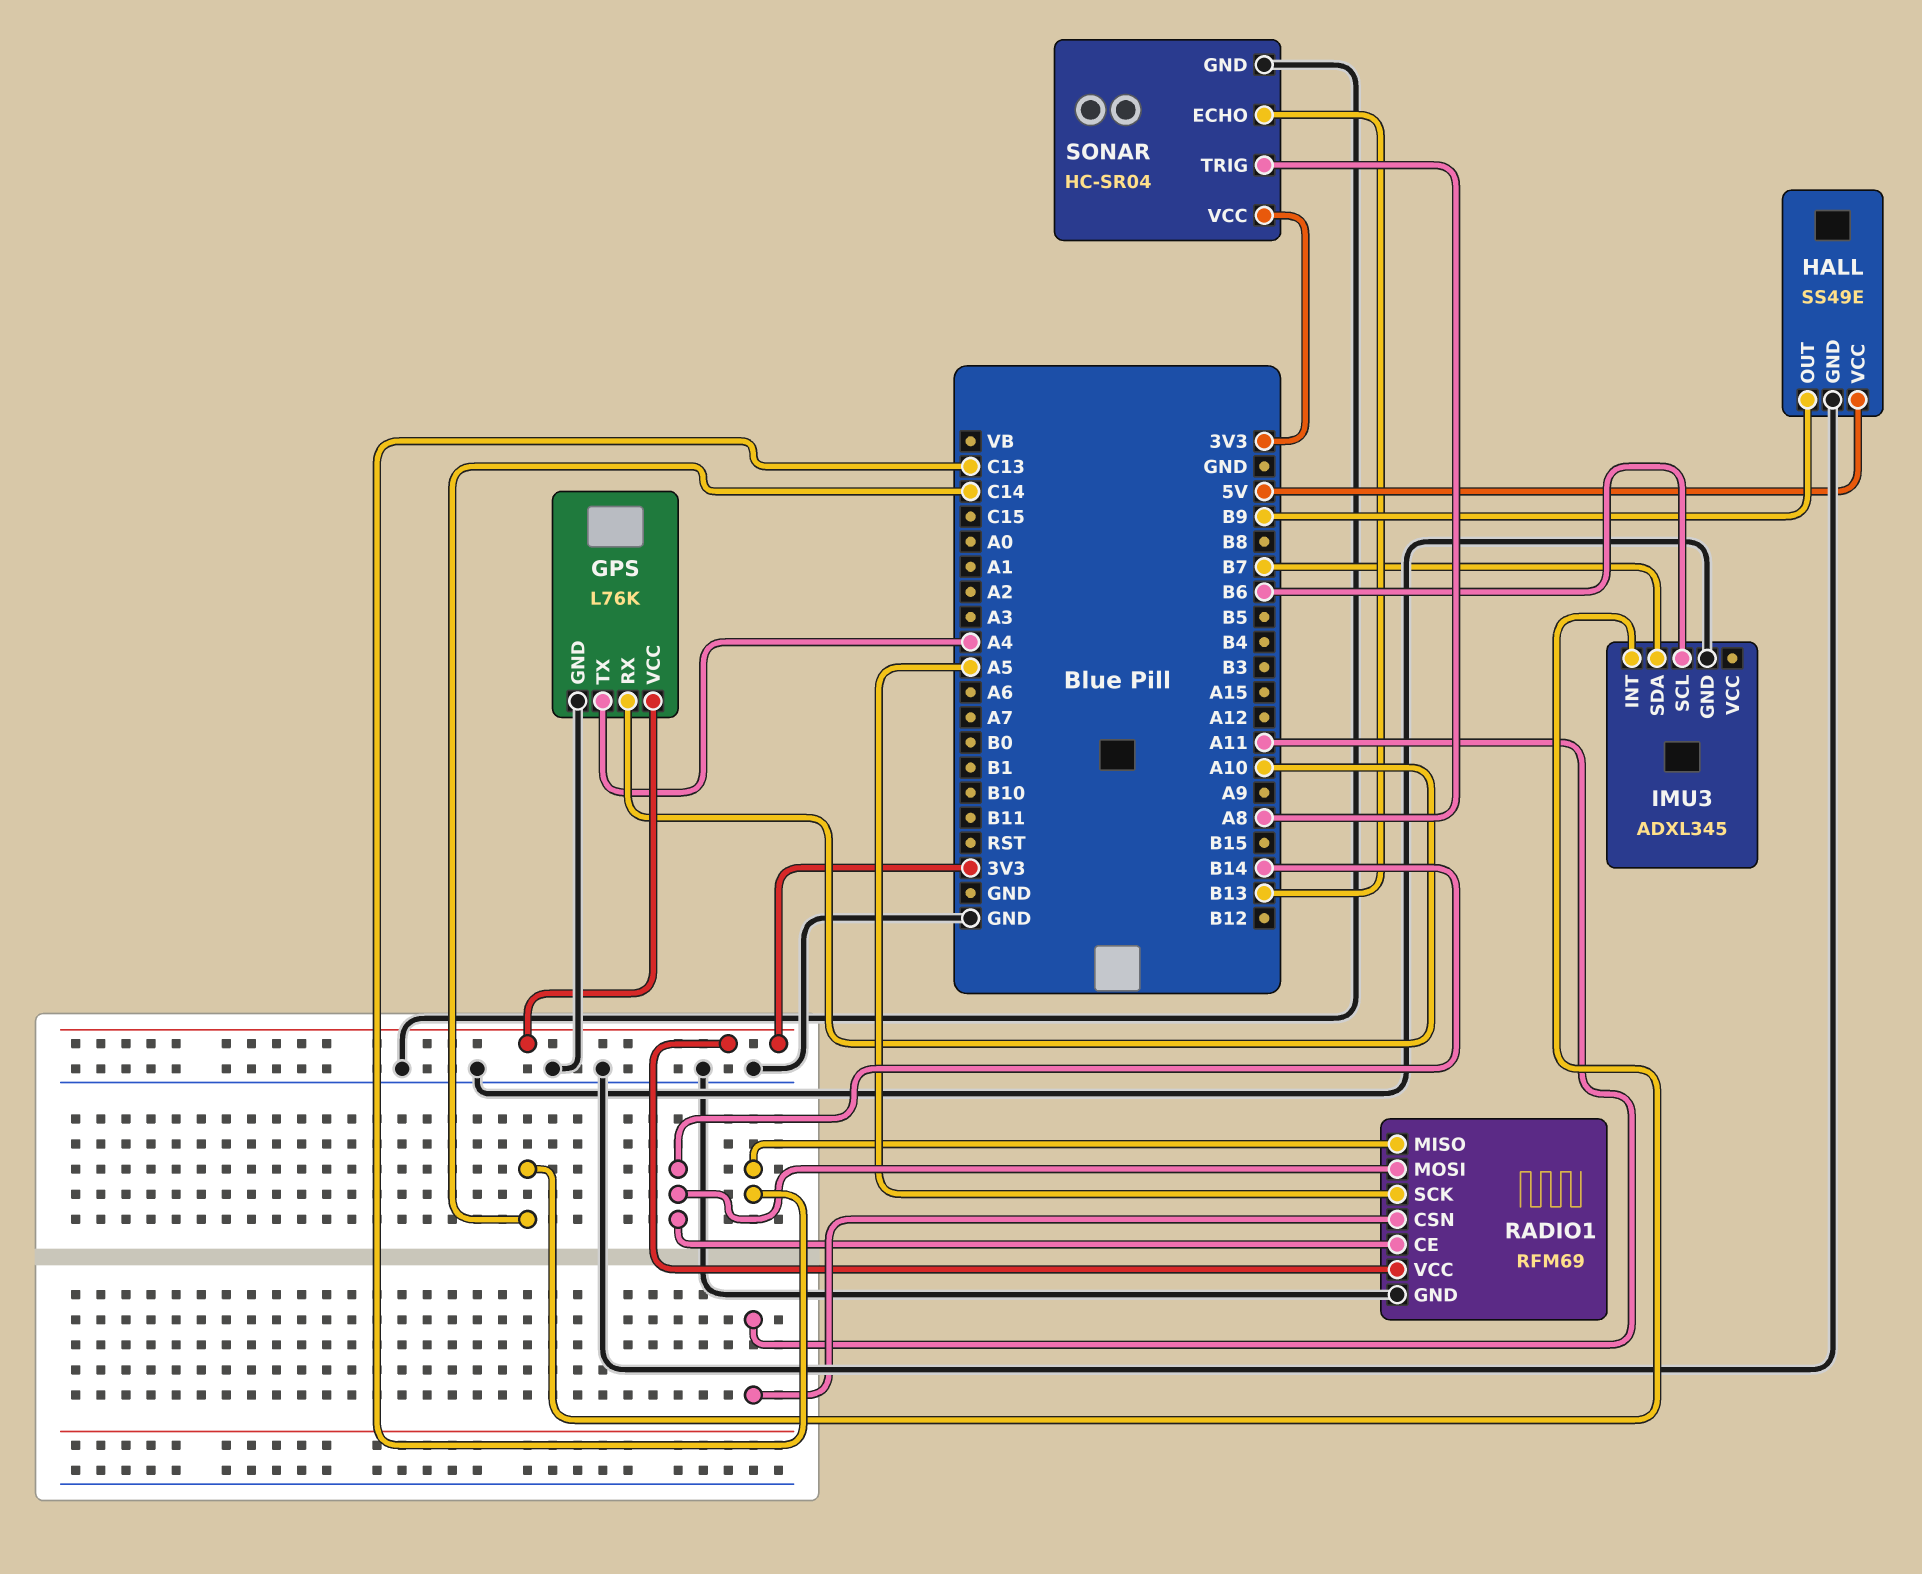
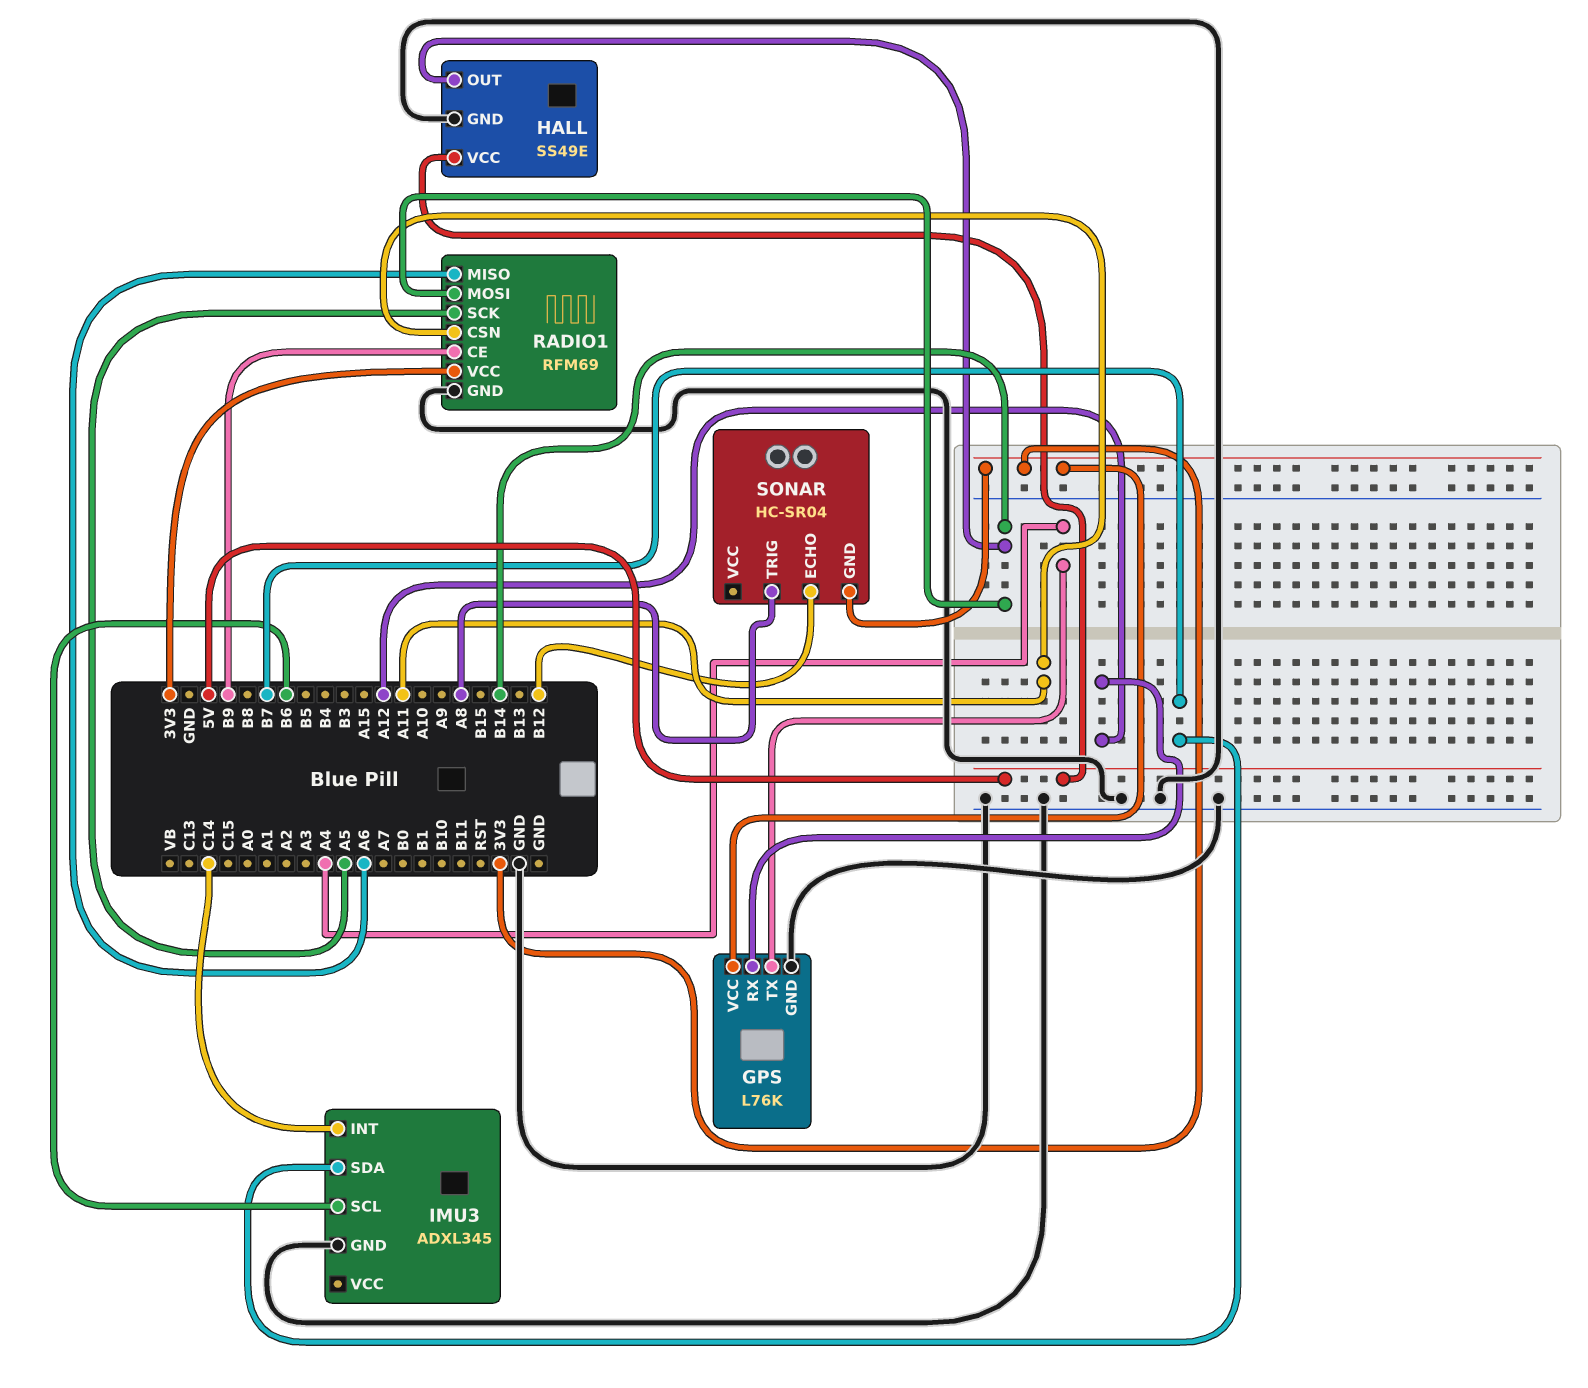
GPS pin RX: A10 -> A12
HALL pin OUT: B9 -> B14
RADIO1 pin CE: B14 -> B9
RADIO1 pin MISO: C13 -> A6
SONAR pin ECHO: B13 -> B12
SONAR pin GND: GND -> 3V3
SONAR pin VCC: 3V3 -> none

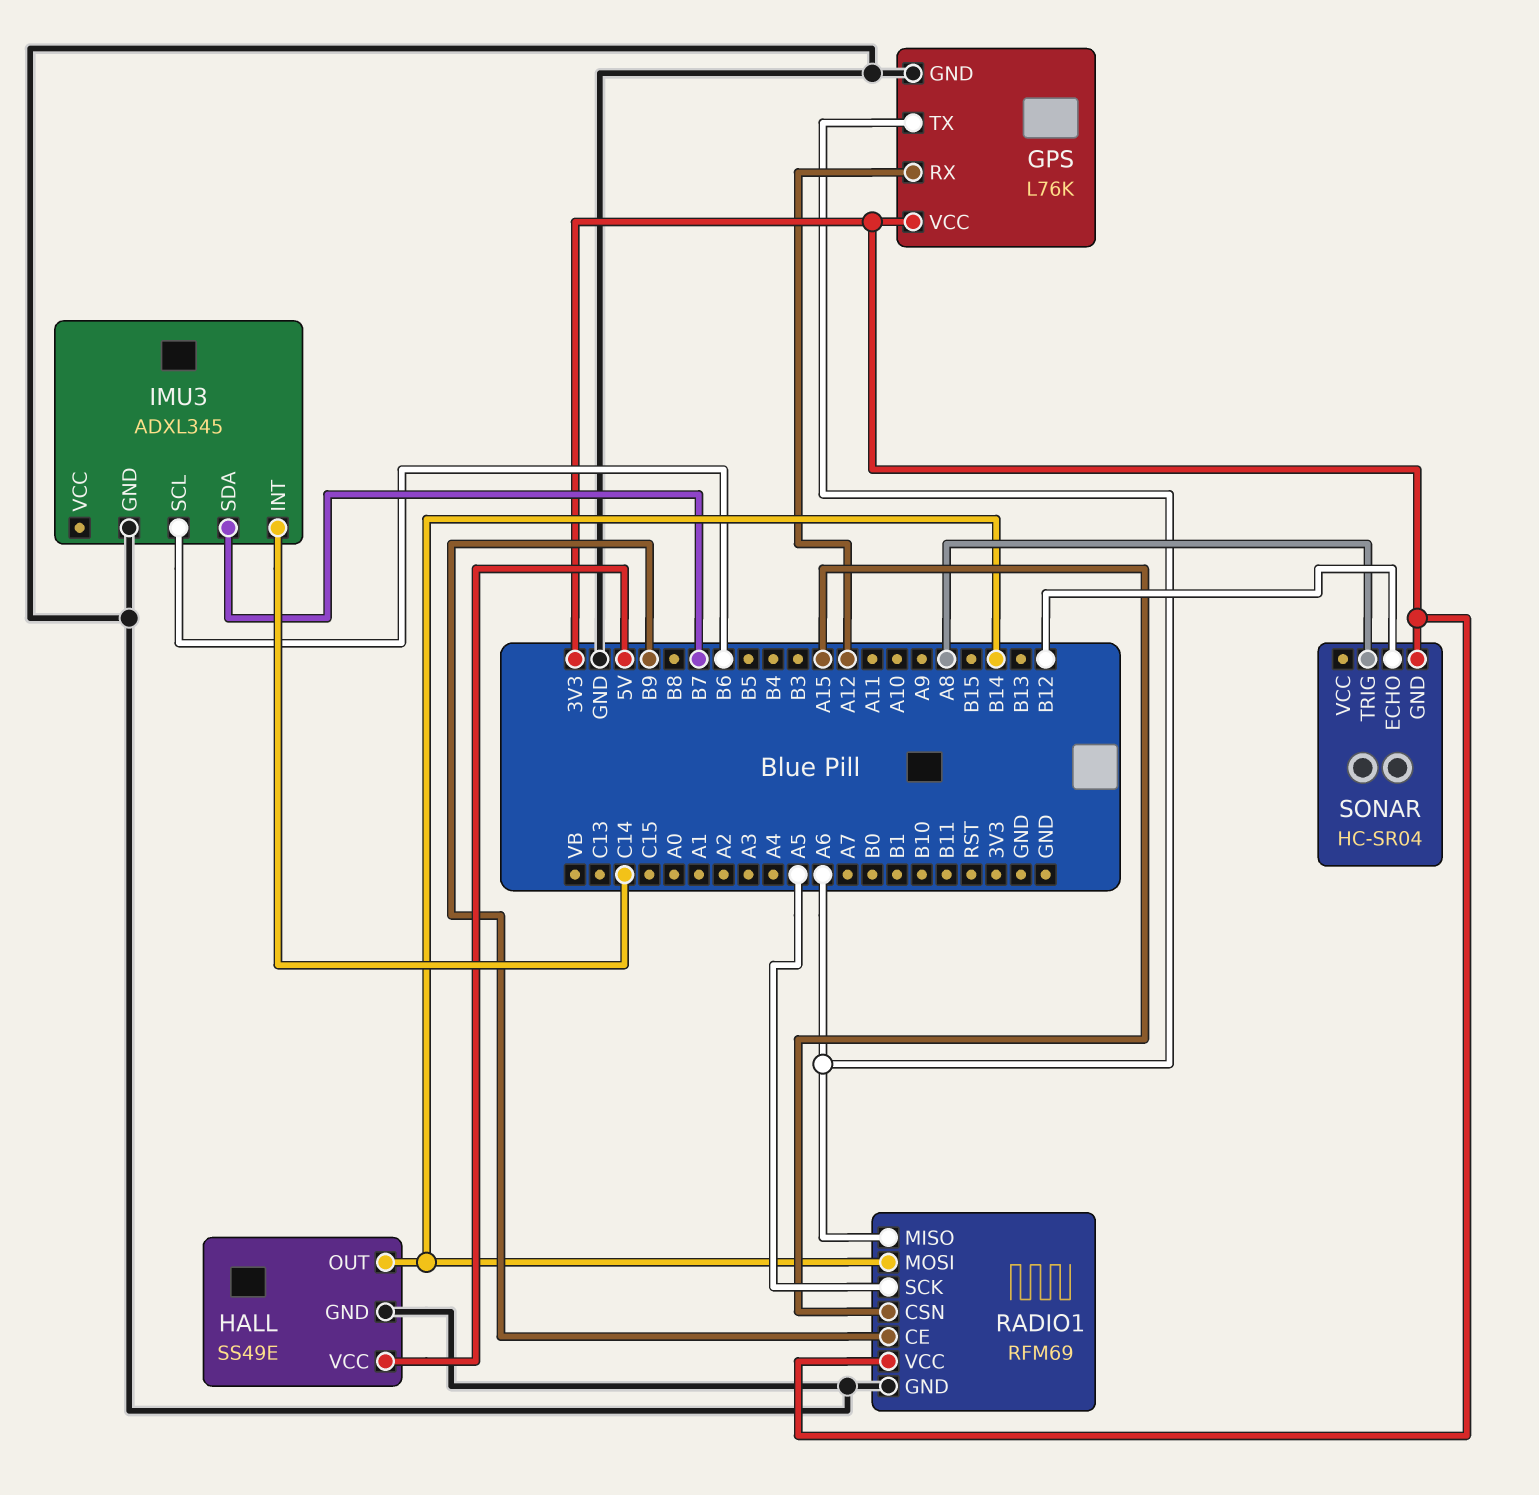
GPS pin TX: A4 -> A6
RADIO1 pin CSN: A11 -> A15

